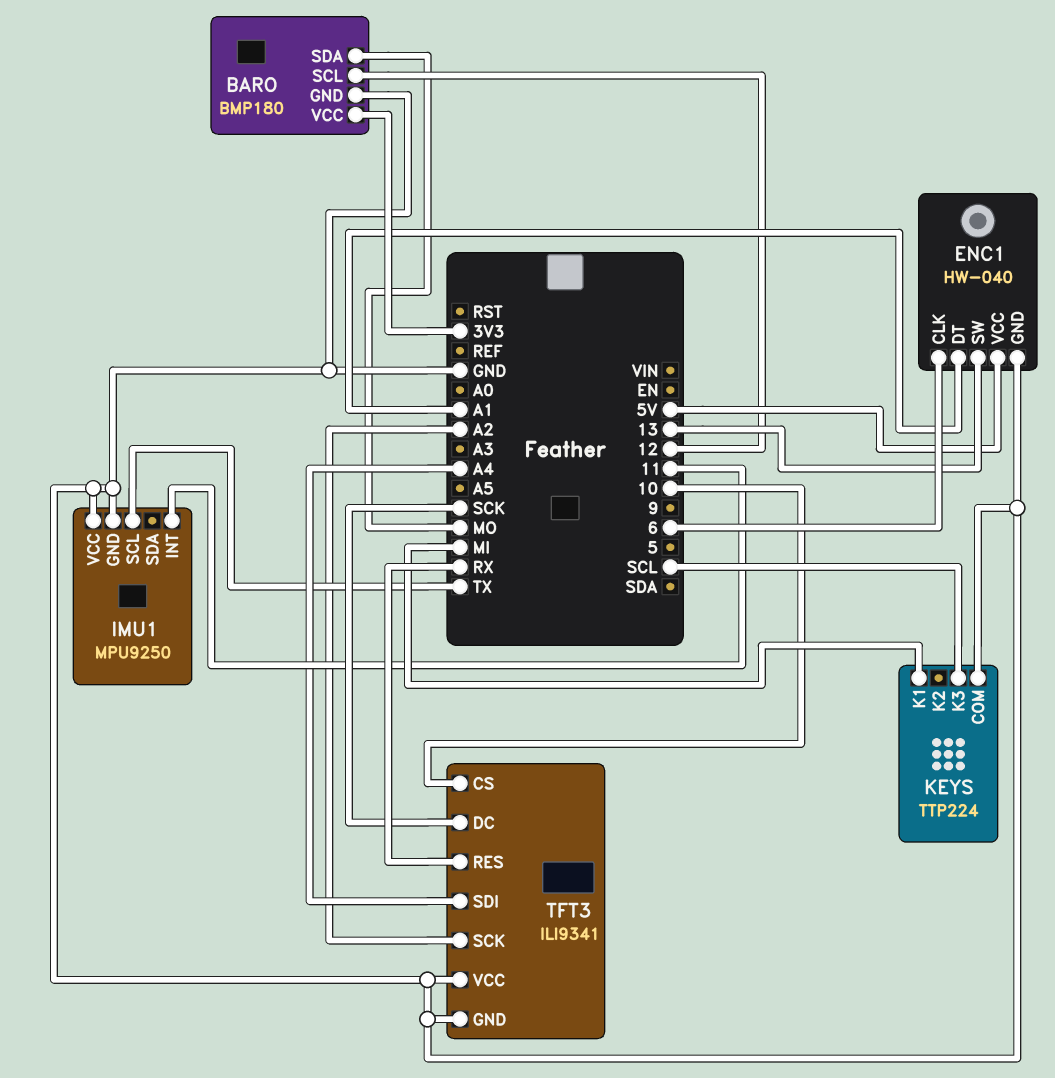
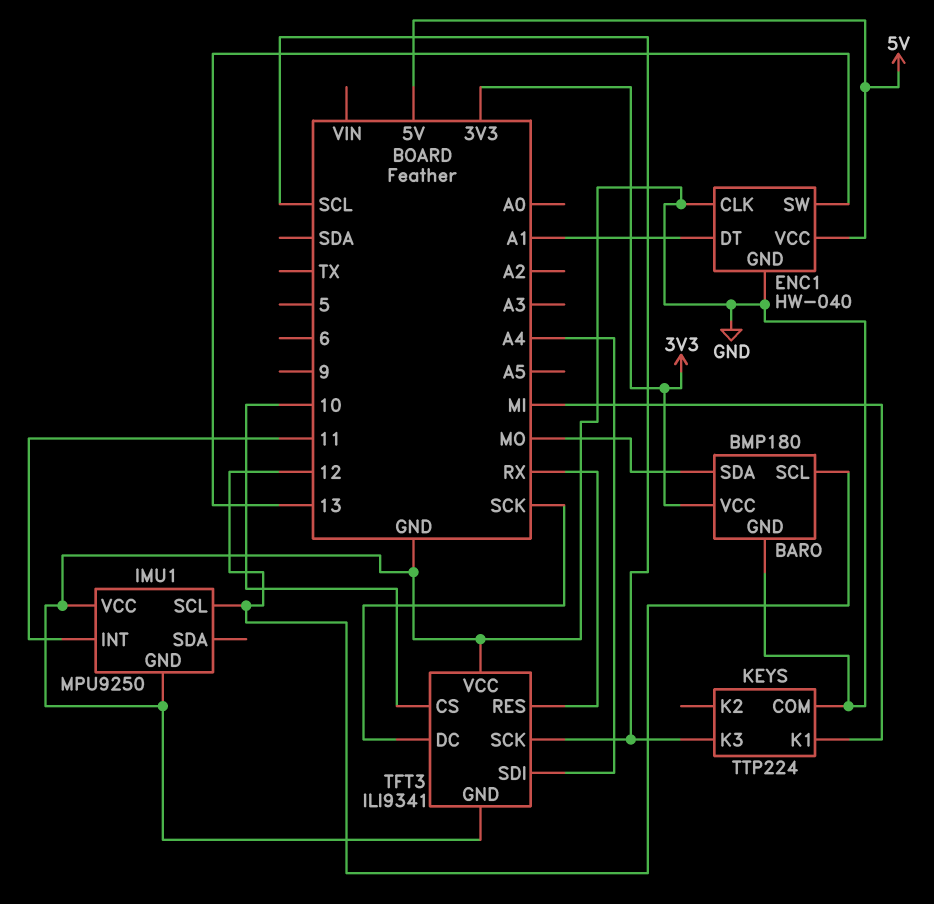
ENC1 pin CLK: 6 -> GND
IMU1 pin SCL: TX -> 12
TFT3 pin SCK: A2 -> SCL

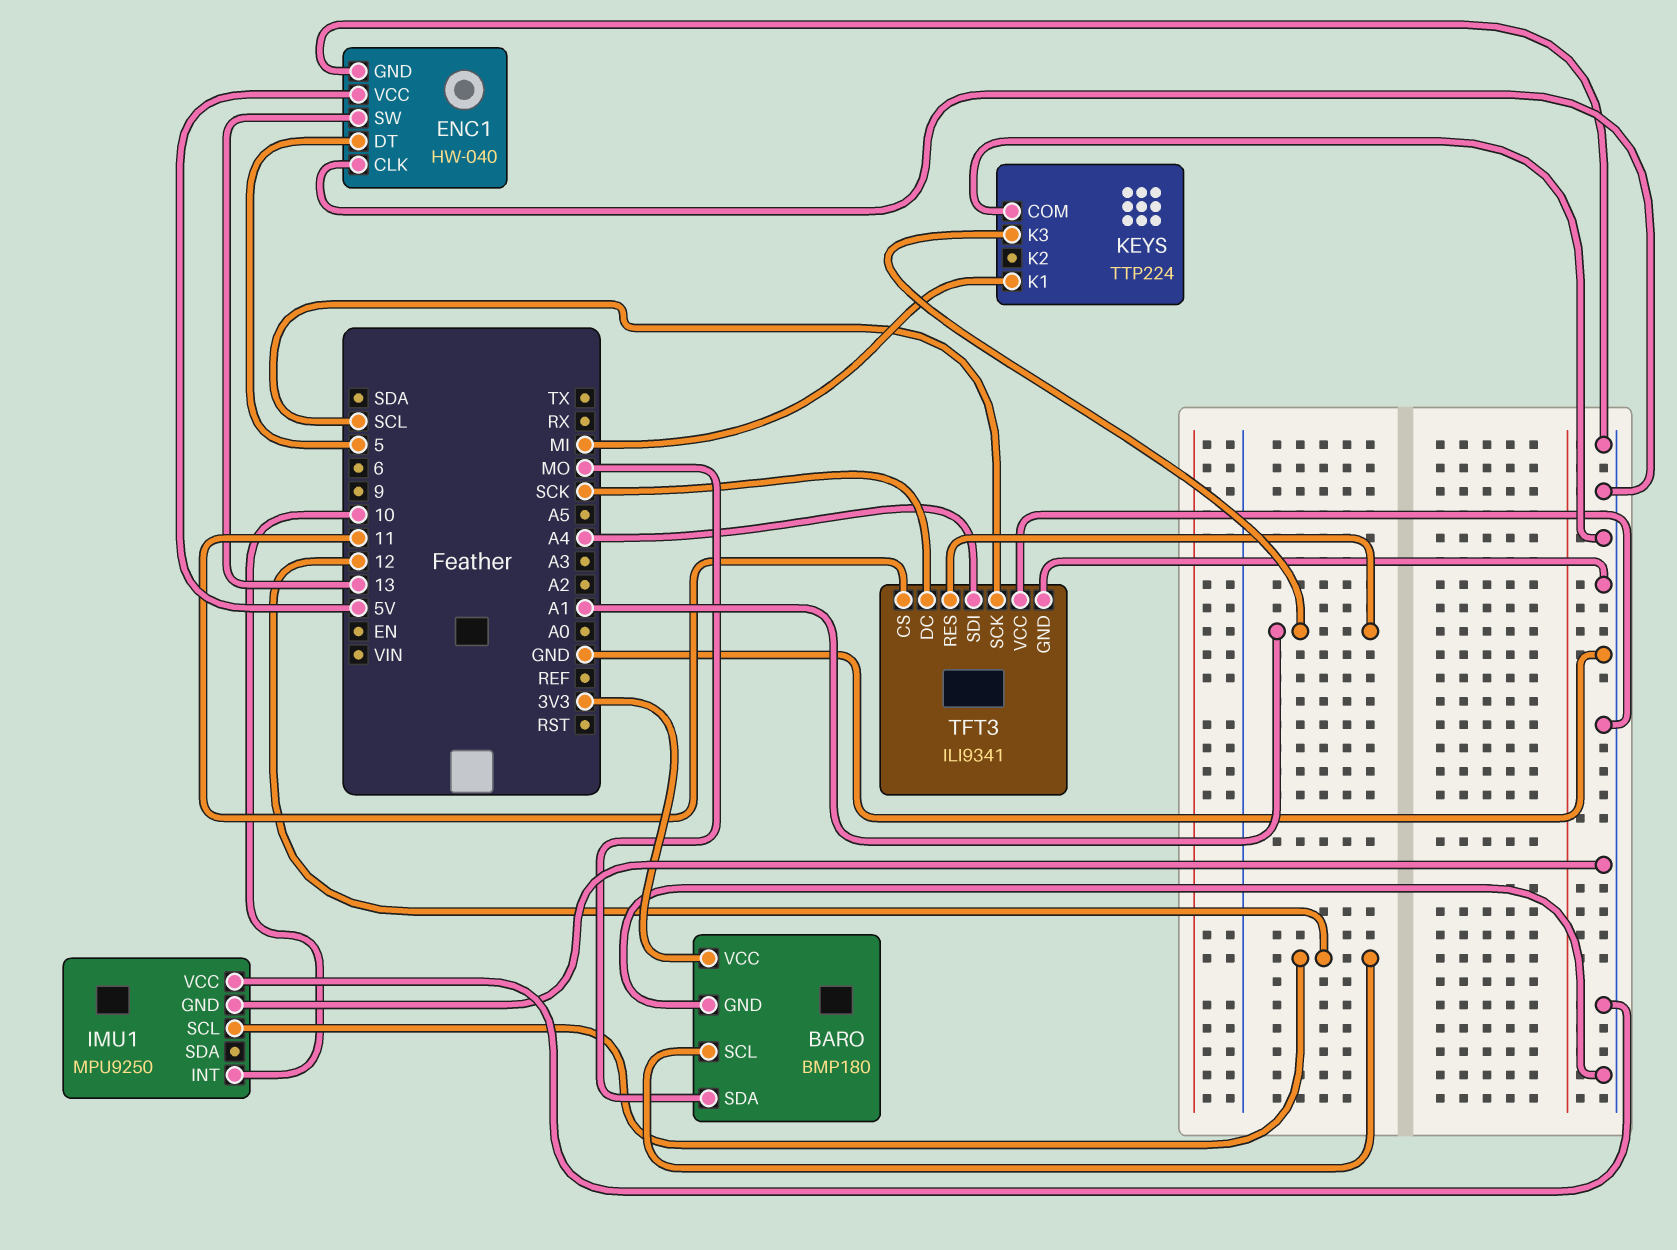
ENC1 pin DT: A1 -> 5
IMU1 pin INT: 11 -> 10
KEYS pin K3: SCL -> A1
TFT3 pin CS: 10 -> 11
TFT3 pin RES: RX -> A1

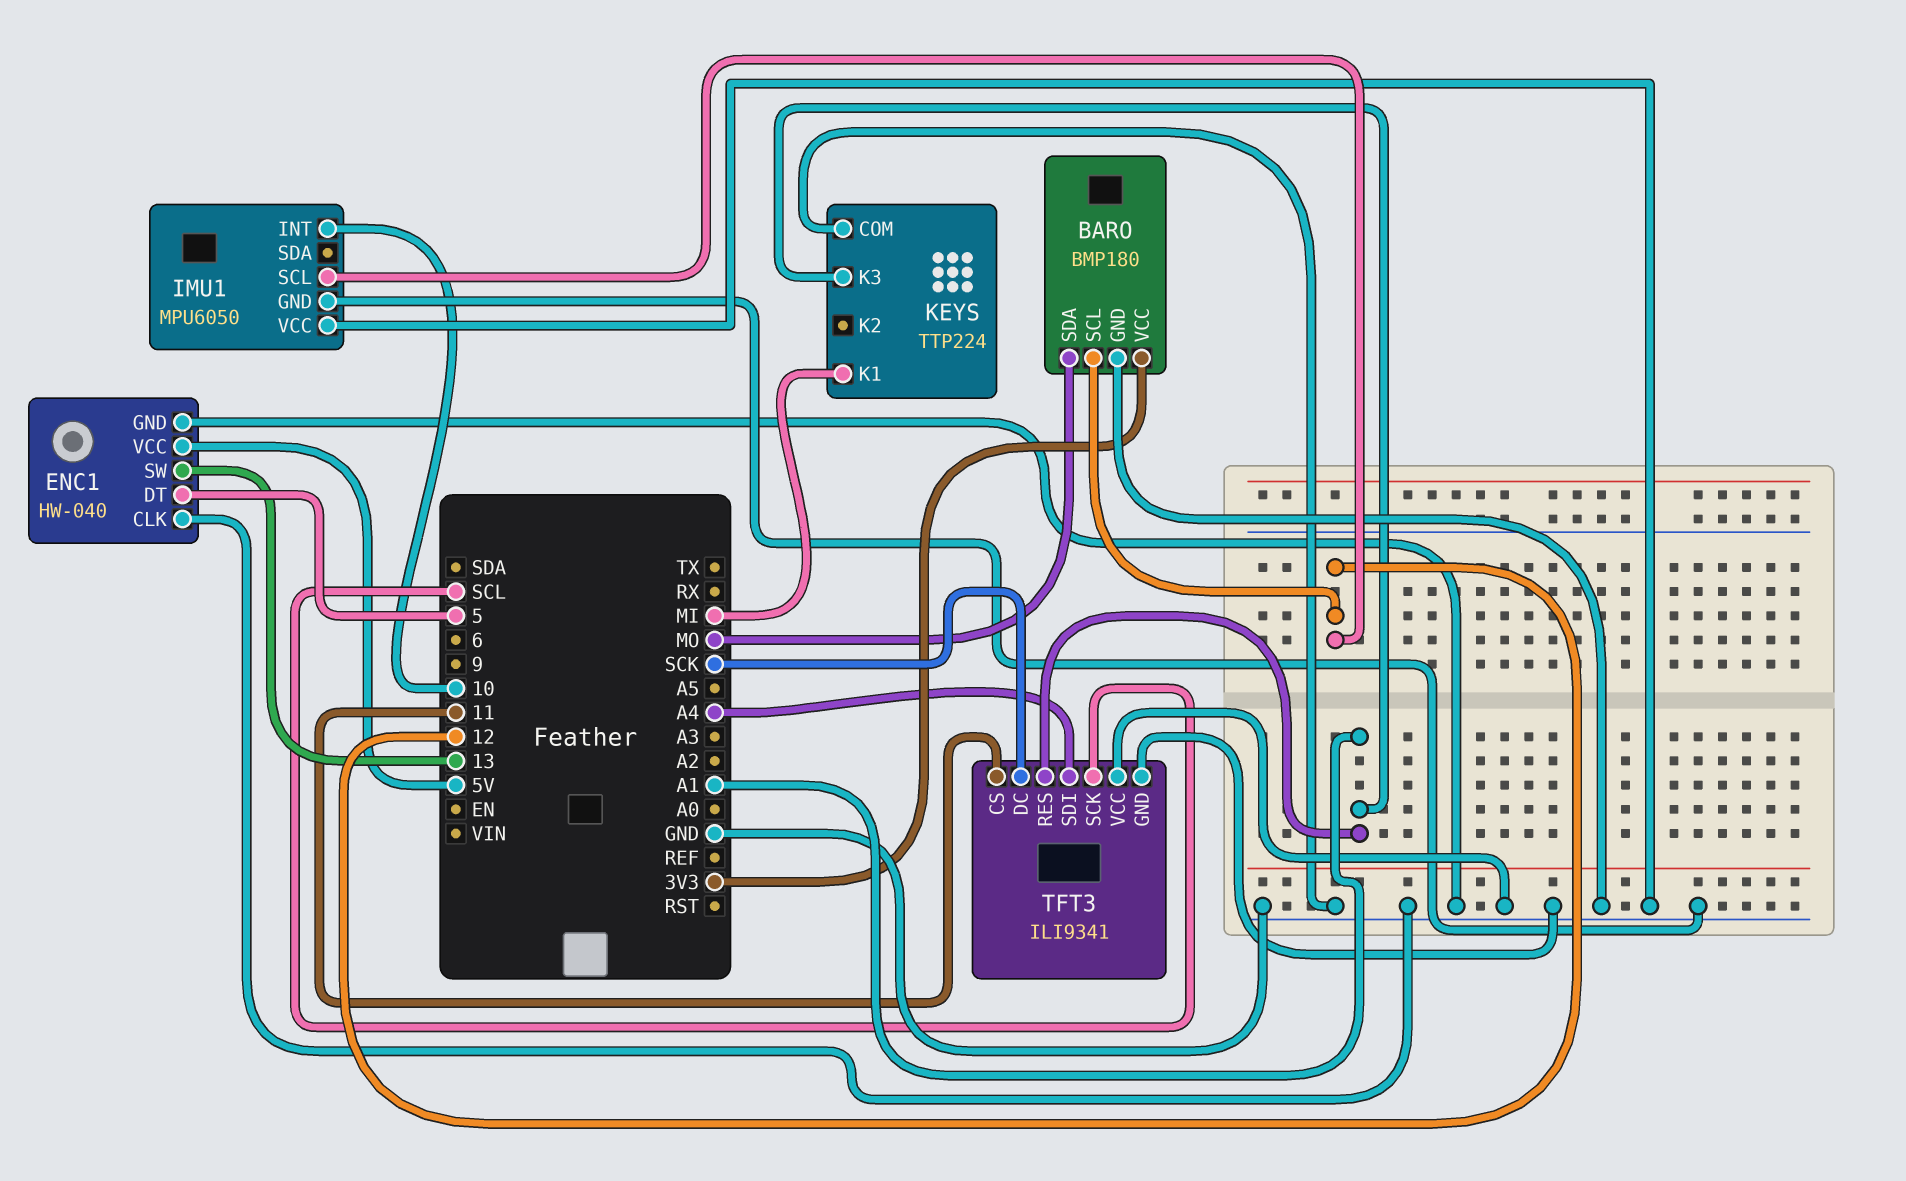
IMU1: MPU9250 -> MPU6050

